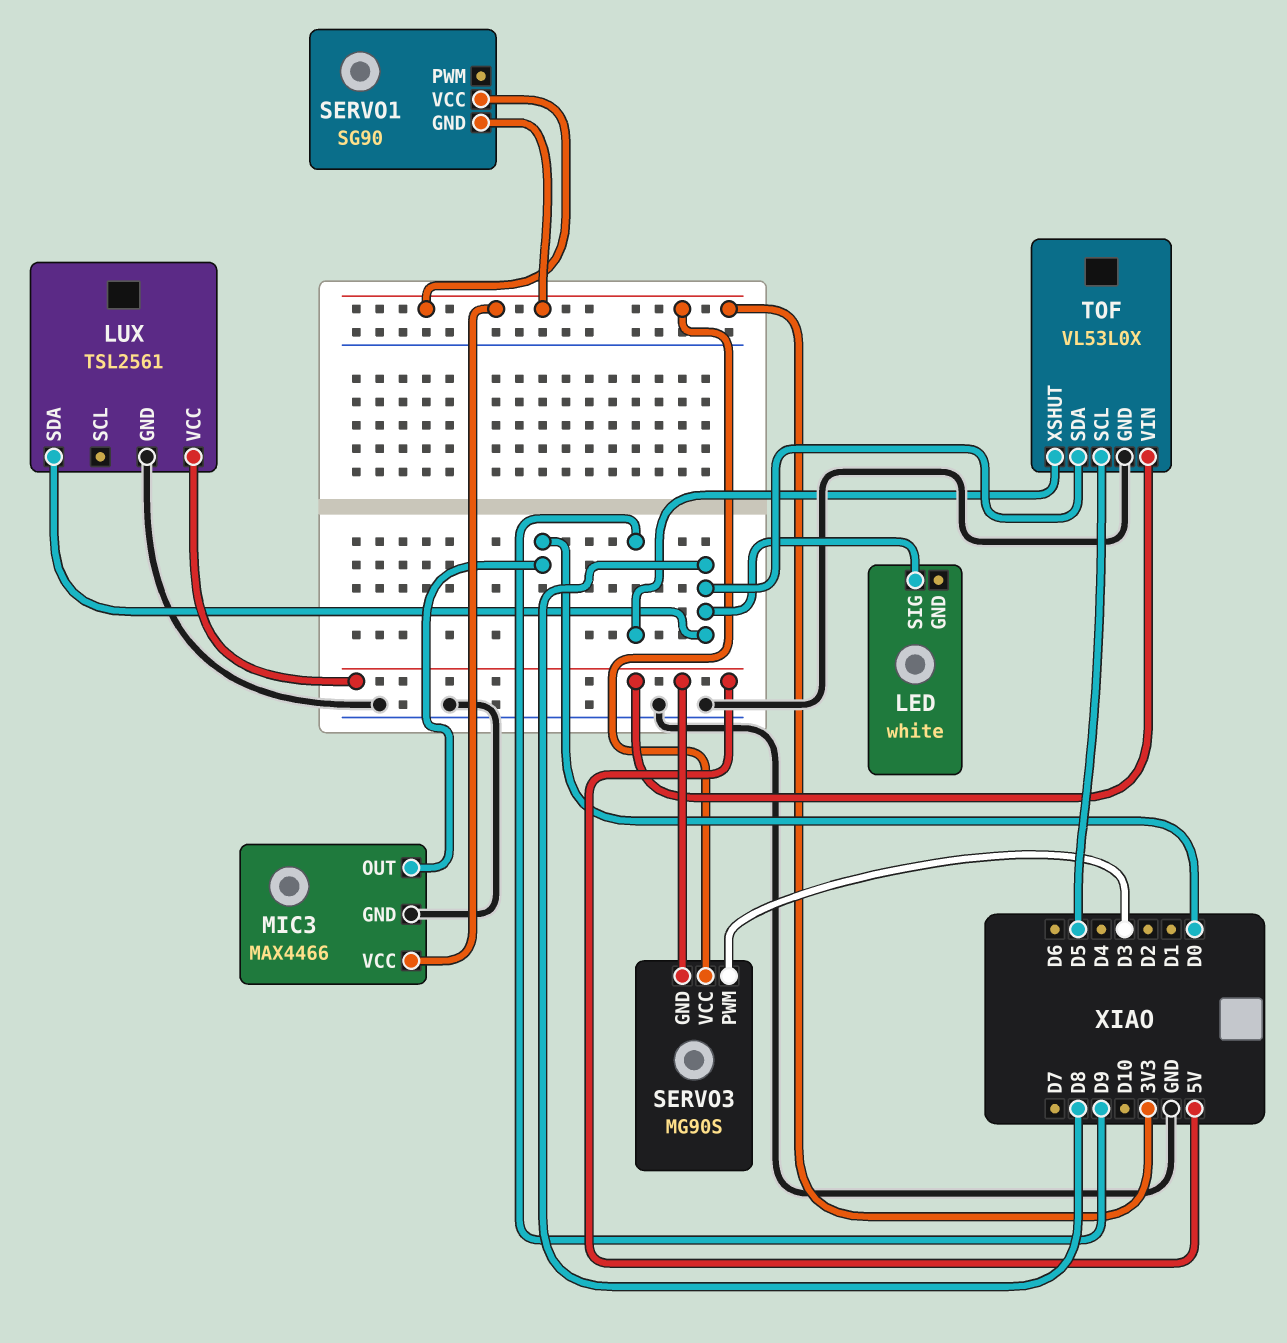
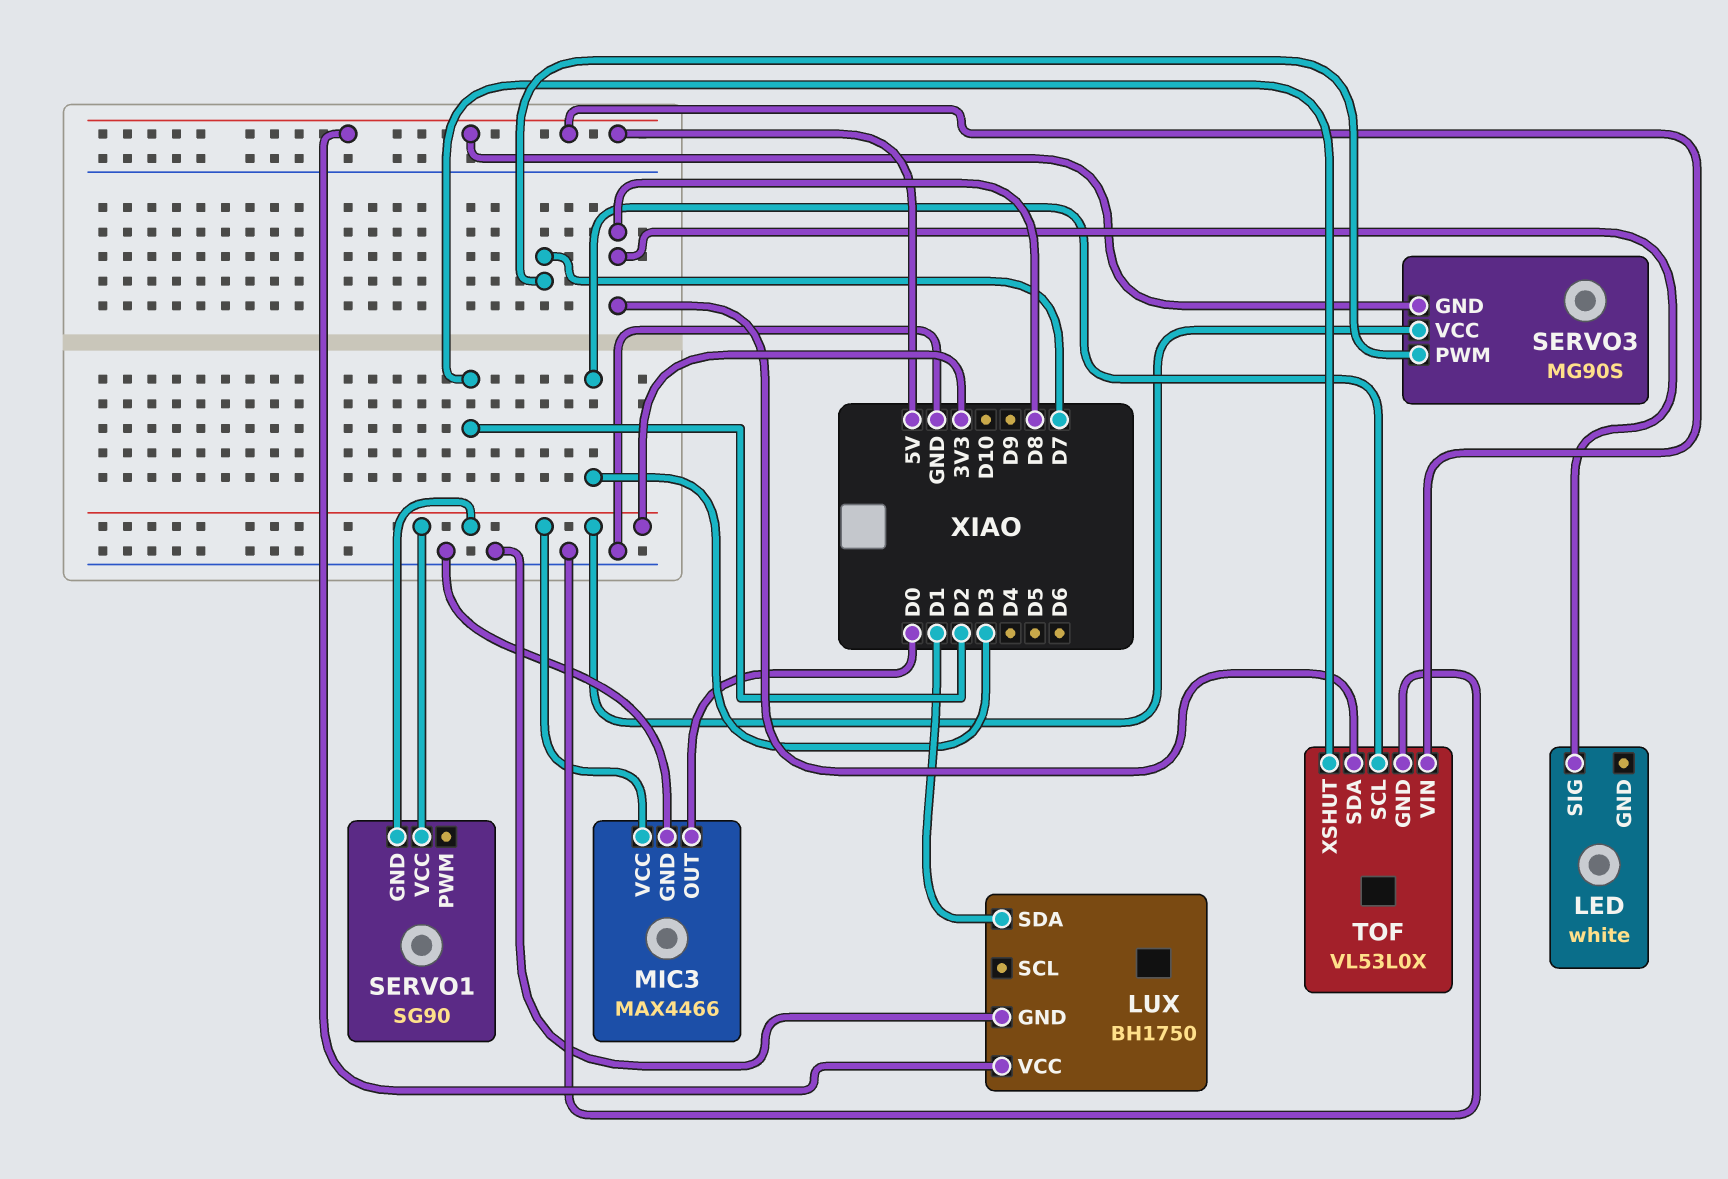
LUX: TSL2561 -> BH1750
LUX pin SDA: D8 -> D1
SERVO3 pin PWM: D3 -> D7
TOF pin SCL: D5 -> D3
TOF pin XSHUT: D9 -> D2

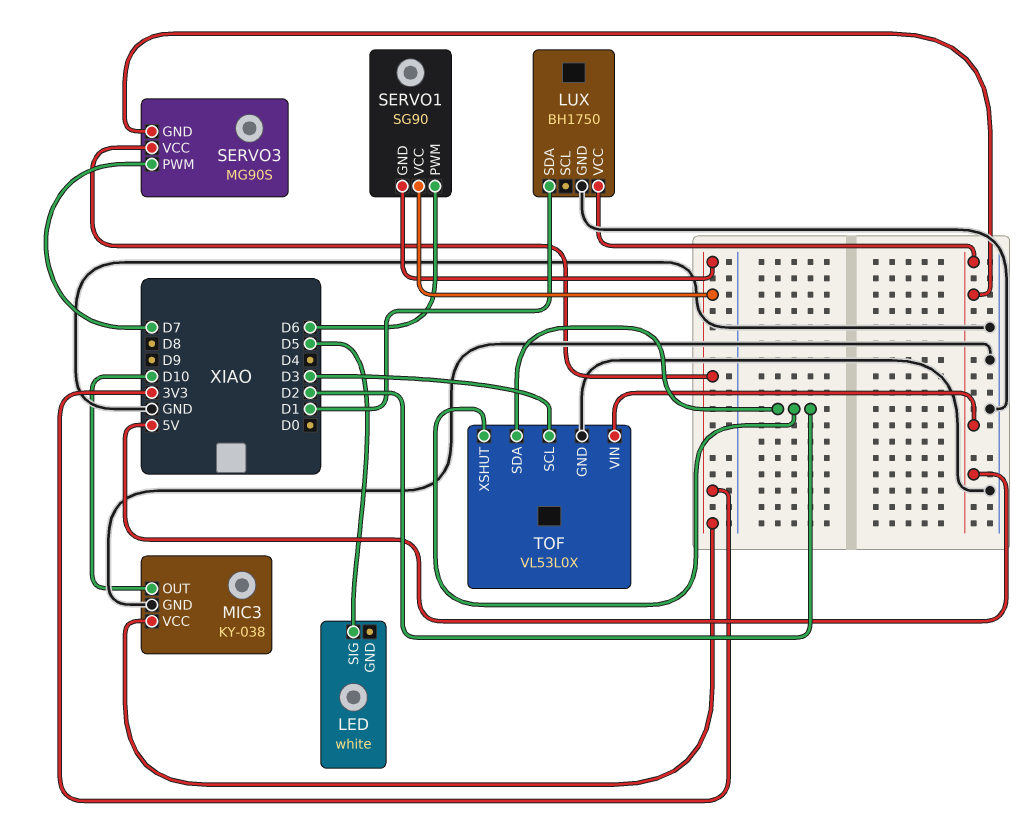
LED pin SIG: D8 -> D5
MIC3: MAX4466 -> KY-038
MIC3 pin OUT: D0 -> D10
SERVO1 pin PWM: none -> D6
TOF pin SDA: D8 -> D2

